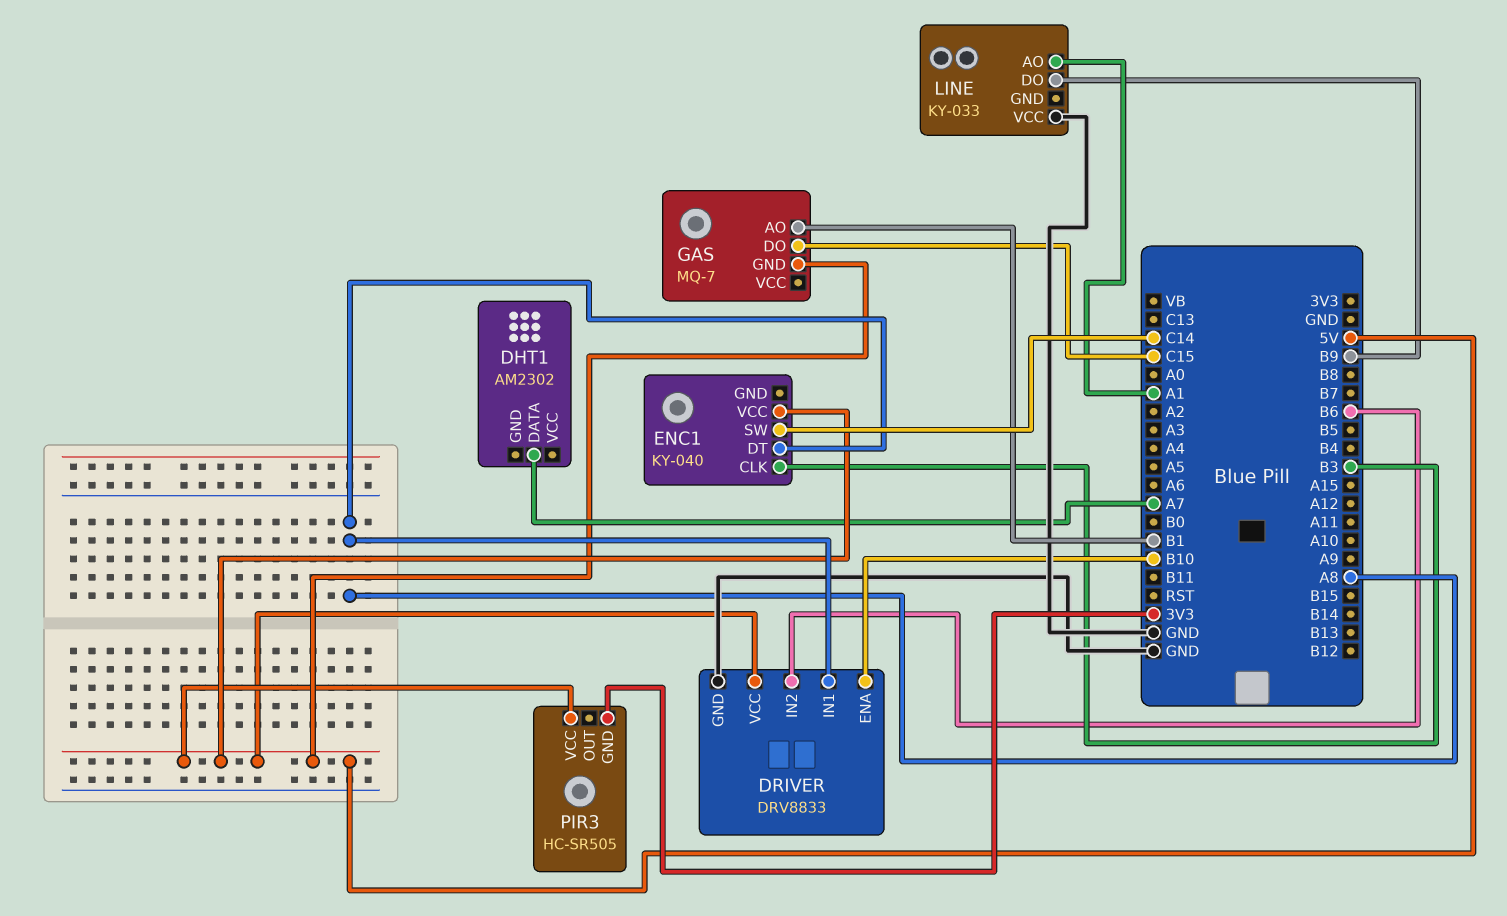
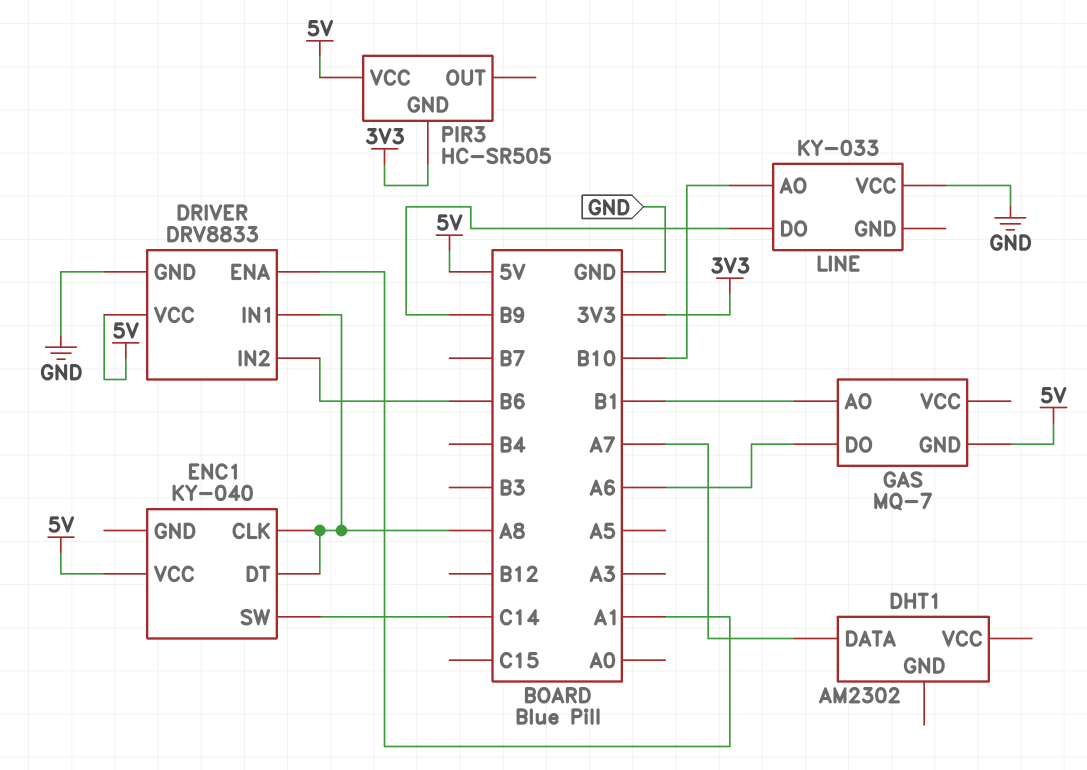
DRIVER pin ENA: B10 -> A1
ENC1 pin CLK: B3 -> A8
GAS pin DO: C15 -> A6
LINE pin AO: A1 -> B10

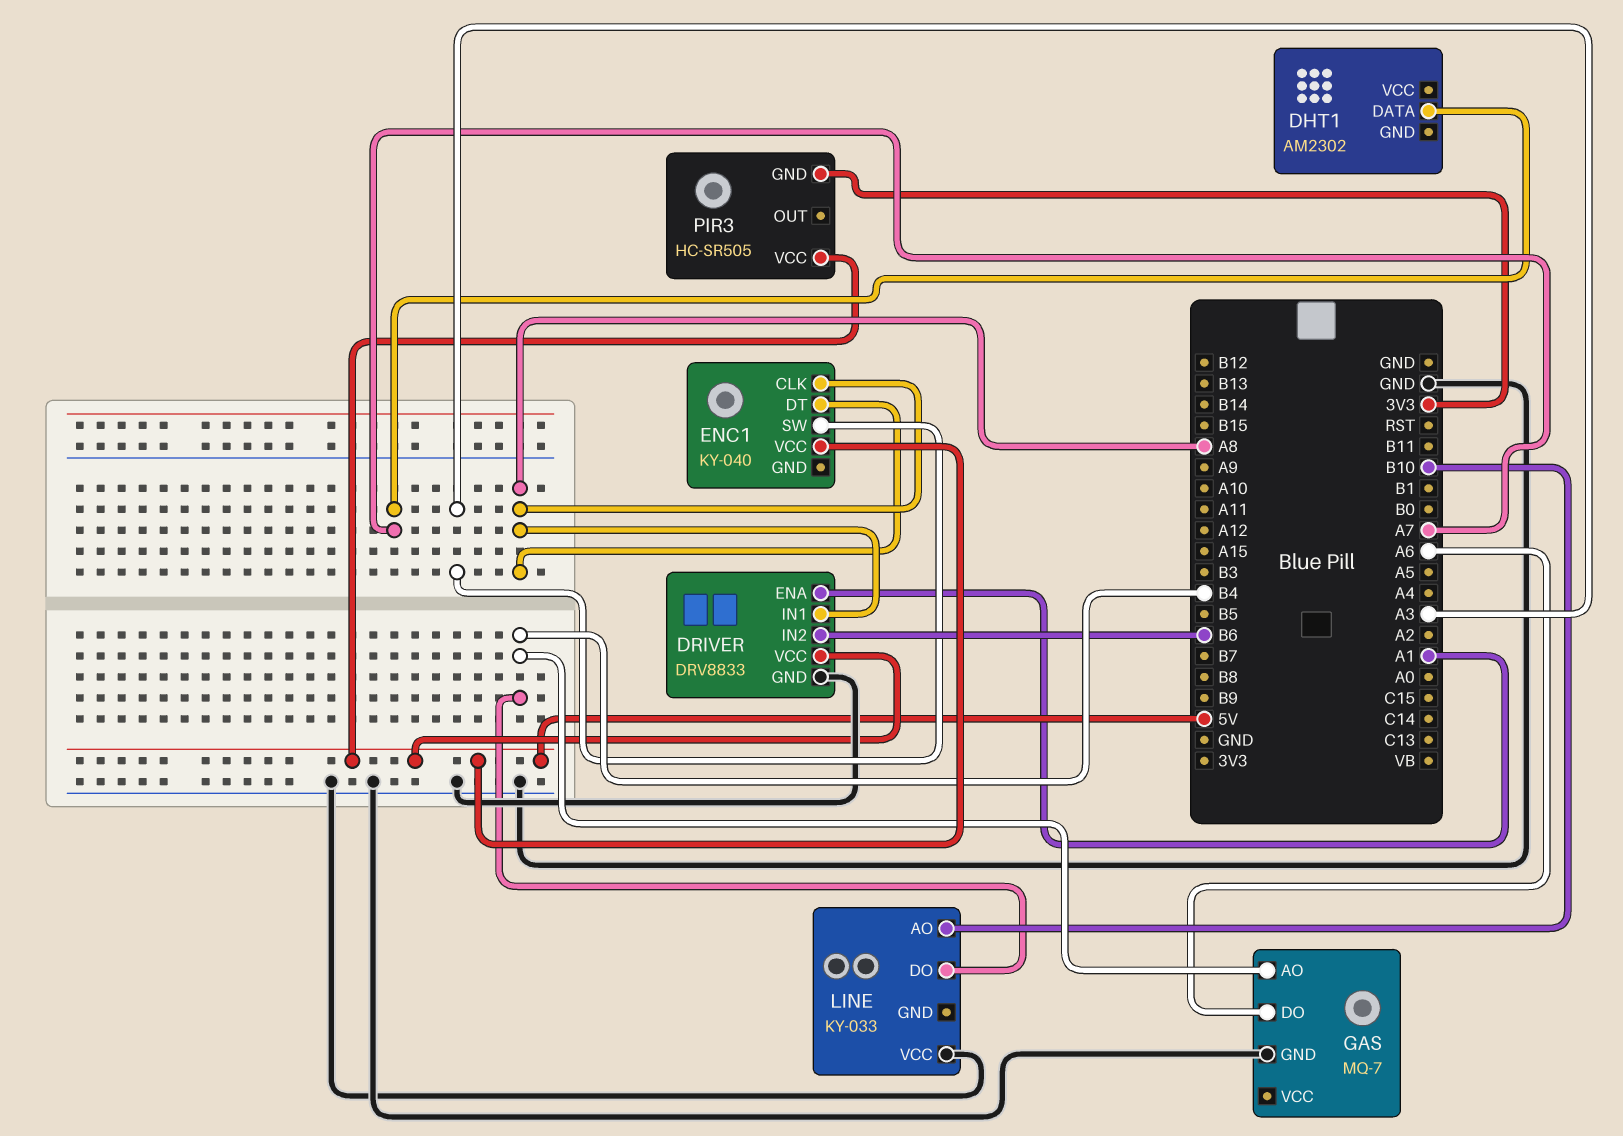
ENC1 pin SW: C14 -> A3
GAS pin AO: B1 -> B4
GAS pin GND: 5V -> GND
LINE pin DO: B9 -> B4

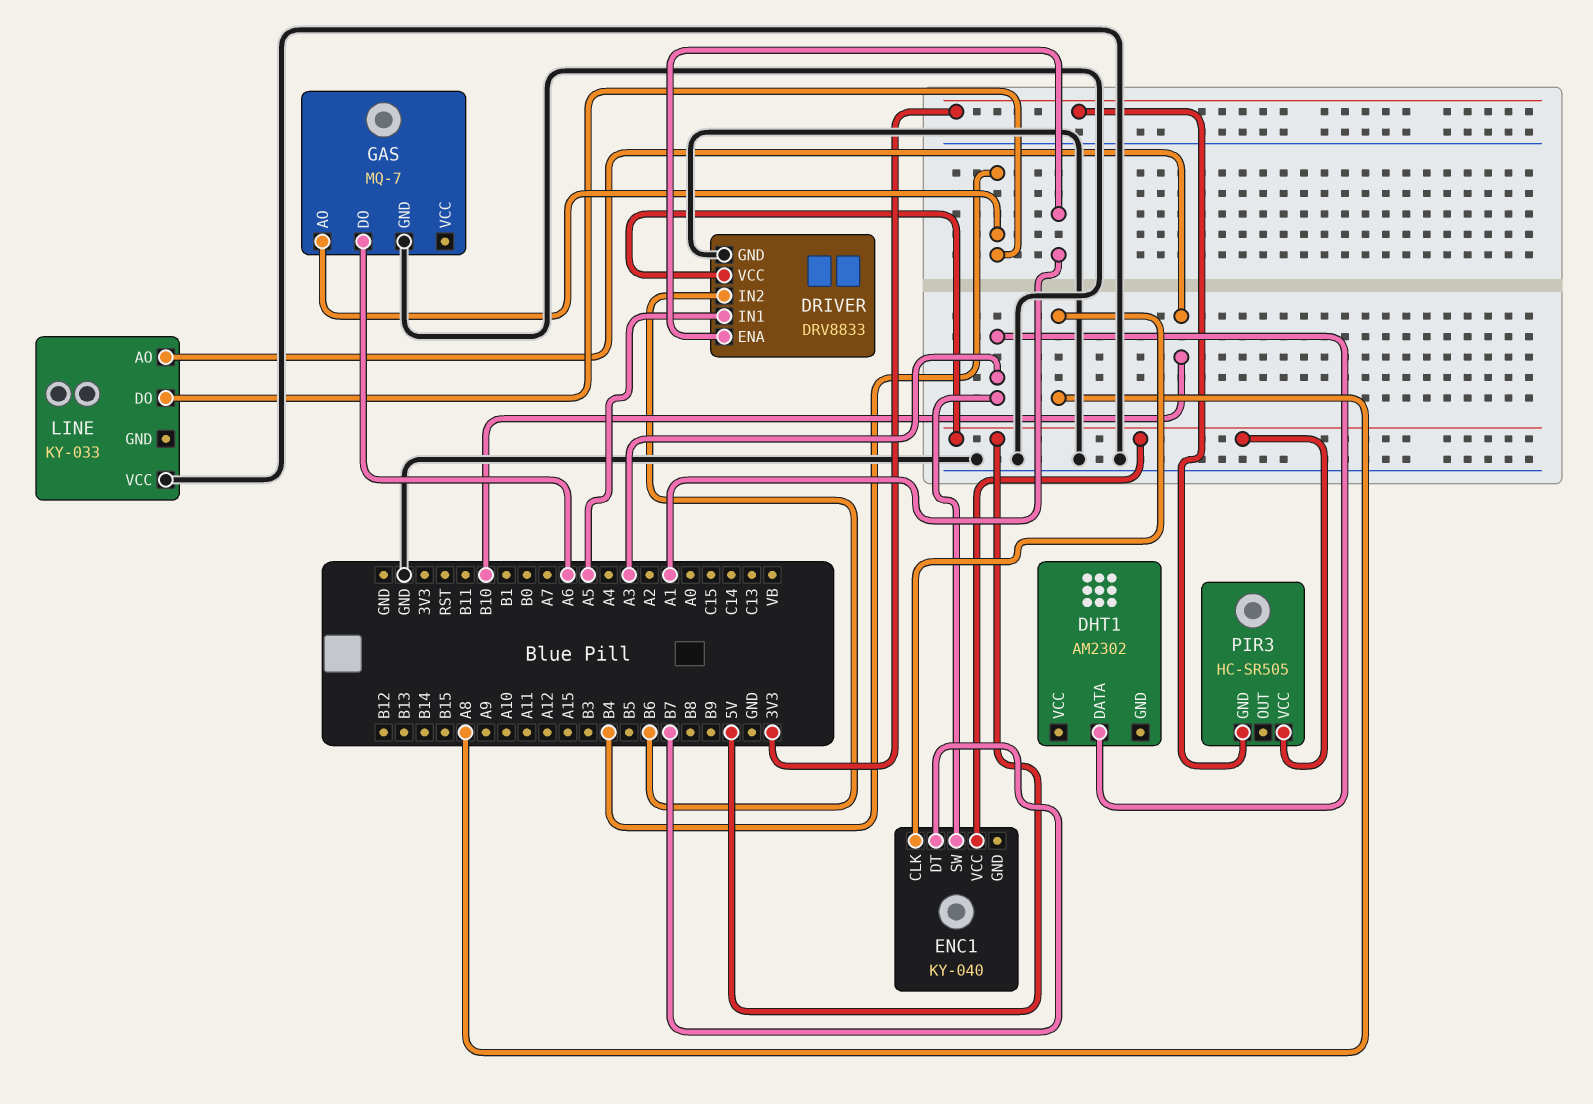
DHT1 pin DATA: A7 -> A3
DRIVER pin IN1: A8 -> A5
ENC1 pin DT: A8 -> B7

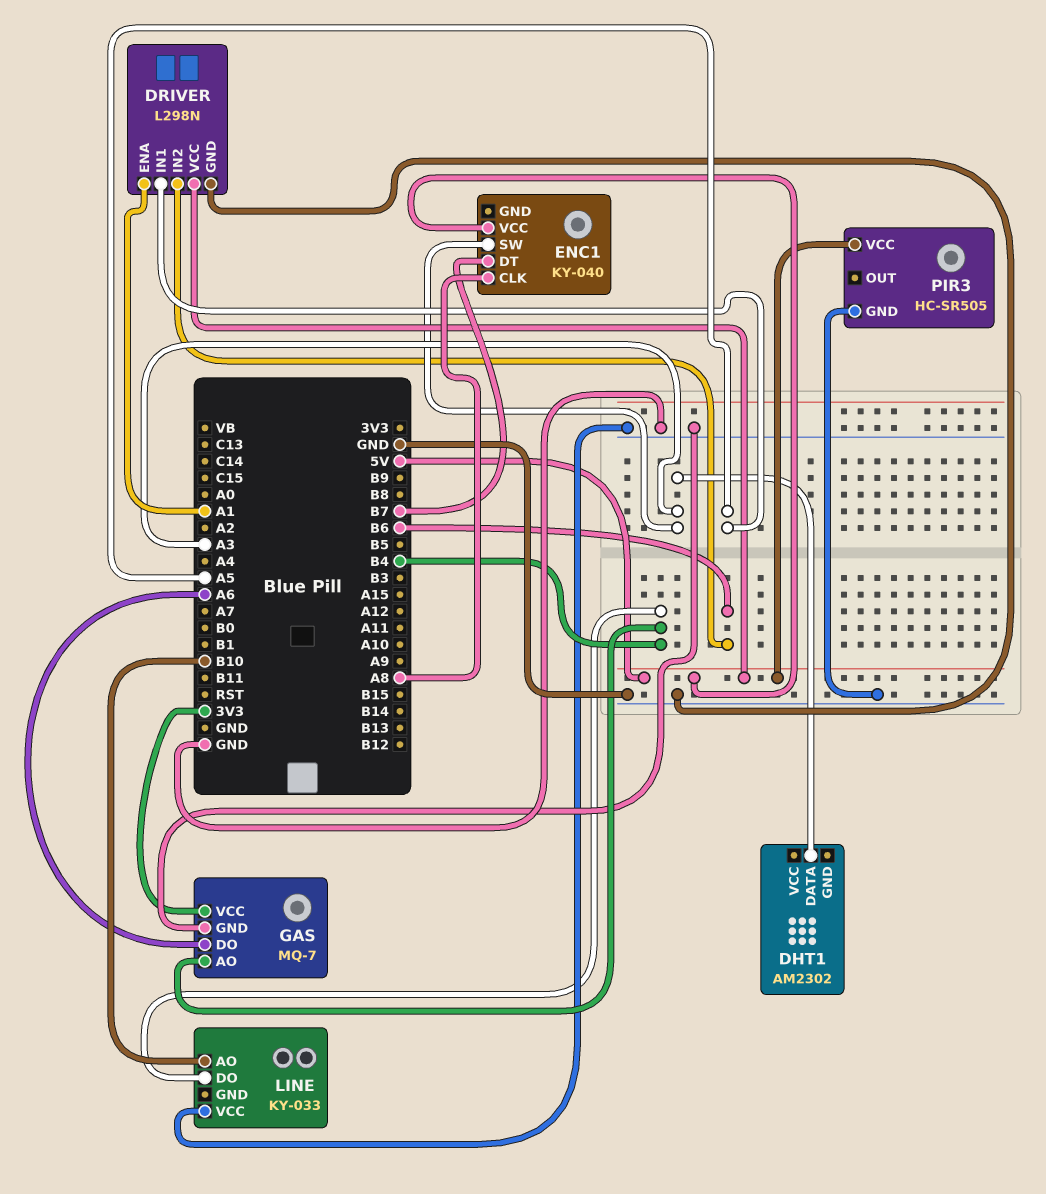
DRIVER: DRV8833 -> L298N
GAS pin VCC: none -> 3V3
PIR3 pin GND: 3V3 -> GND

